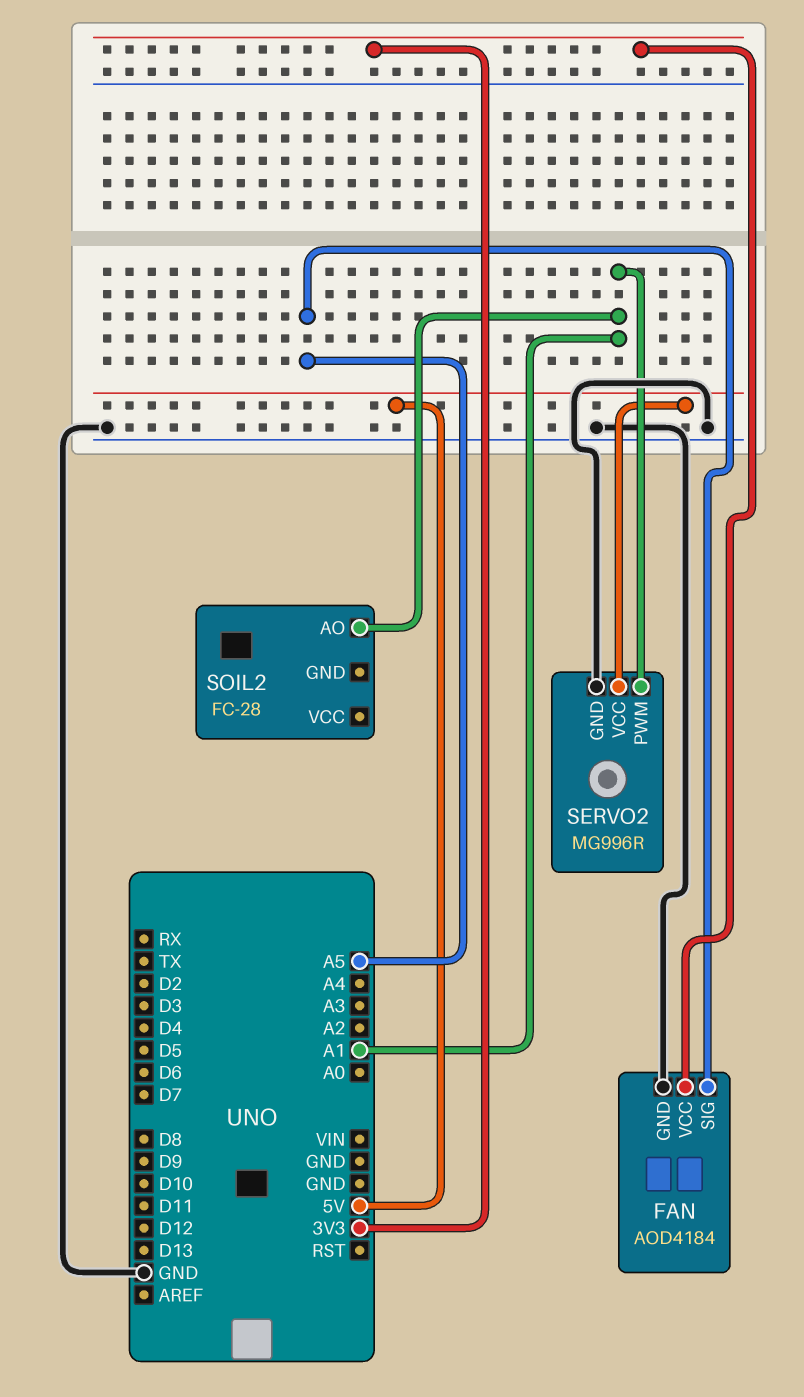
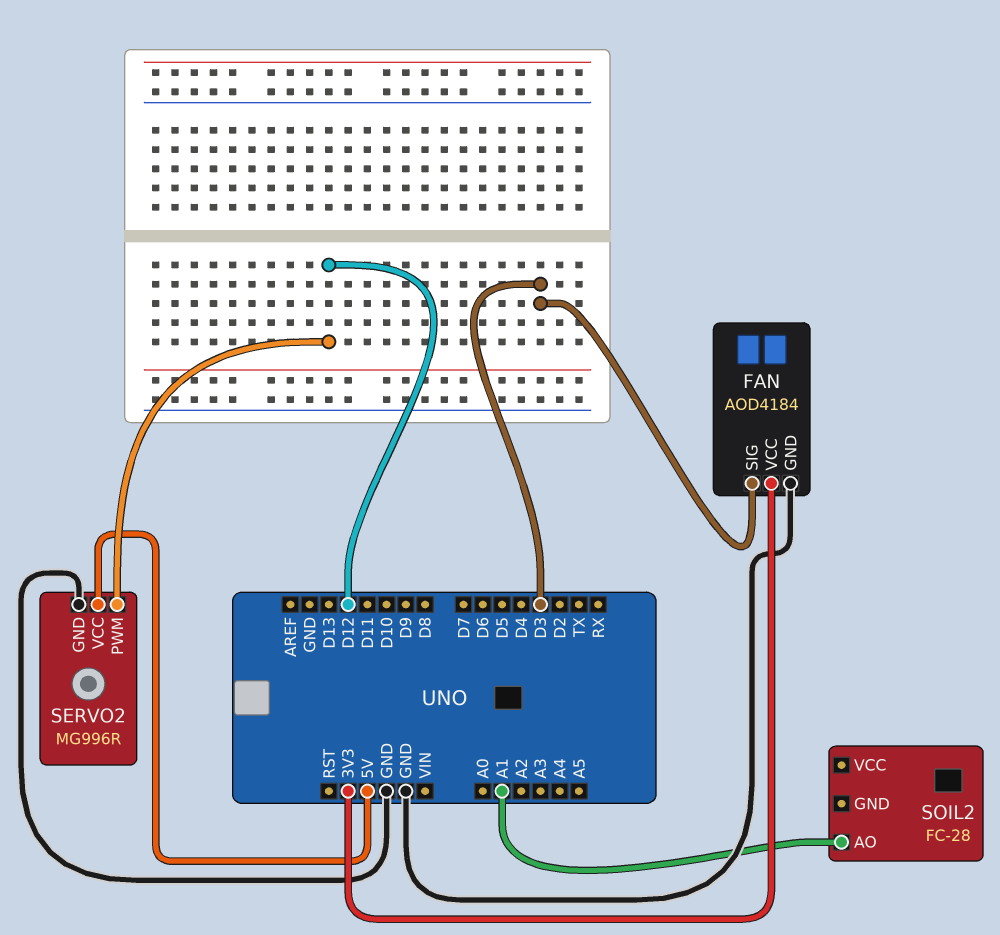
FAN pin SIG: A5 -> D3
SERVO2 pin PWM: A1 -> D12

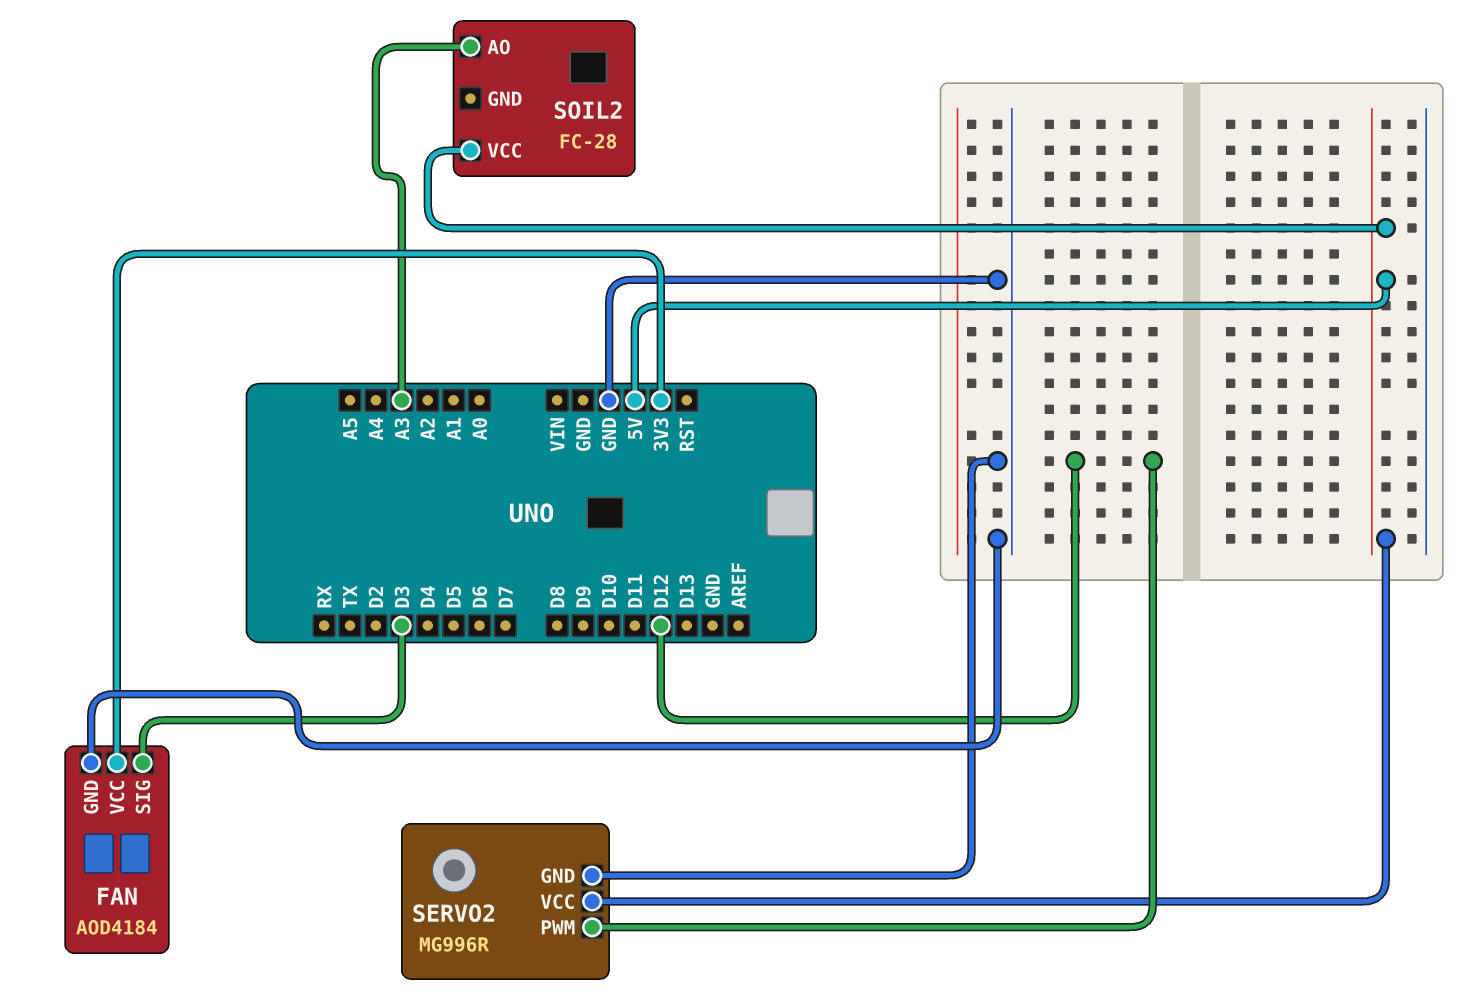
SOIL2 pin AO: A1 -> A3
SOIL2 pin VCC: none -> 5V

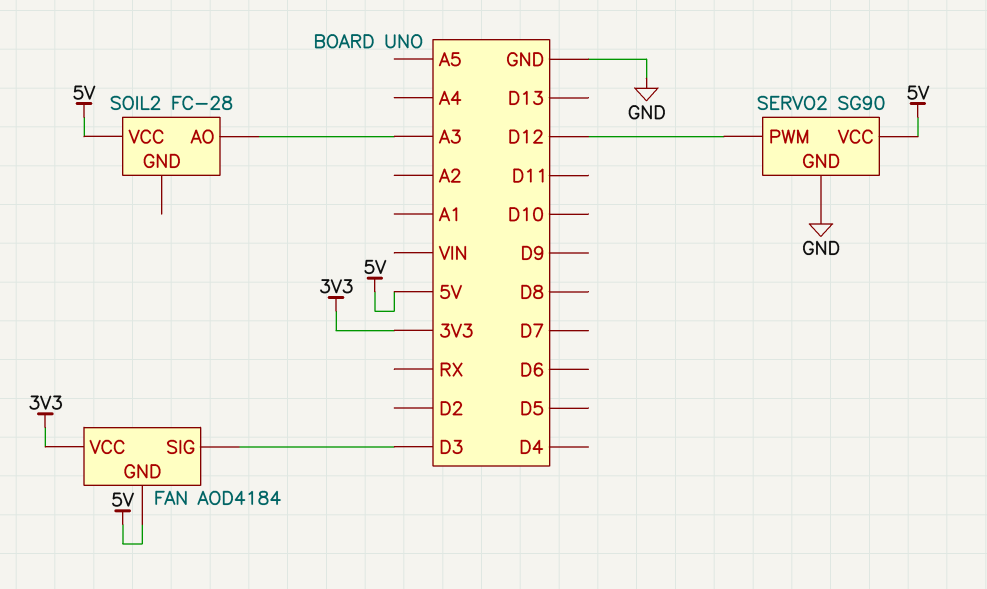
FAN pin GND: GND -> 5V
SERVO2: MG996R -> SG90

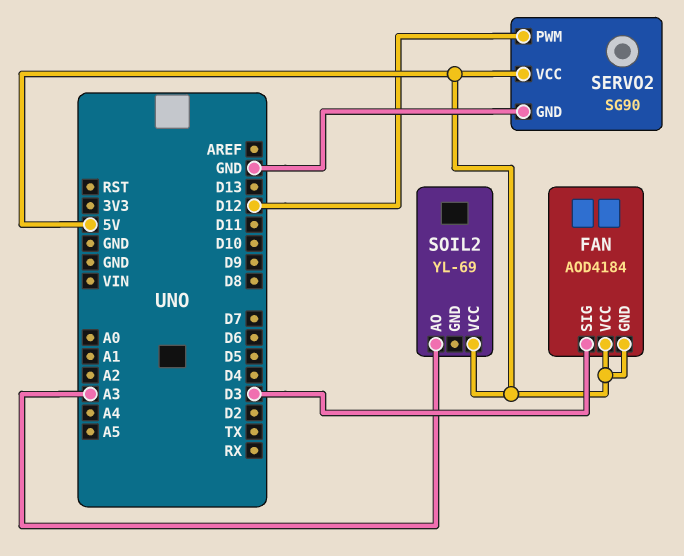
FAN pin VCC: 3V3 -> 5V
SOIL2: FC-28 -> YL-69

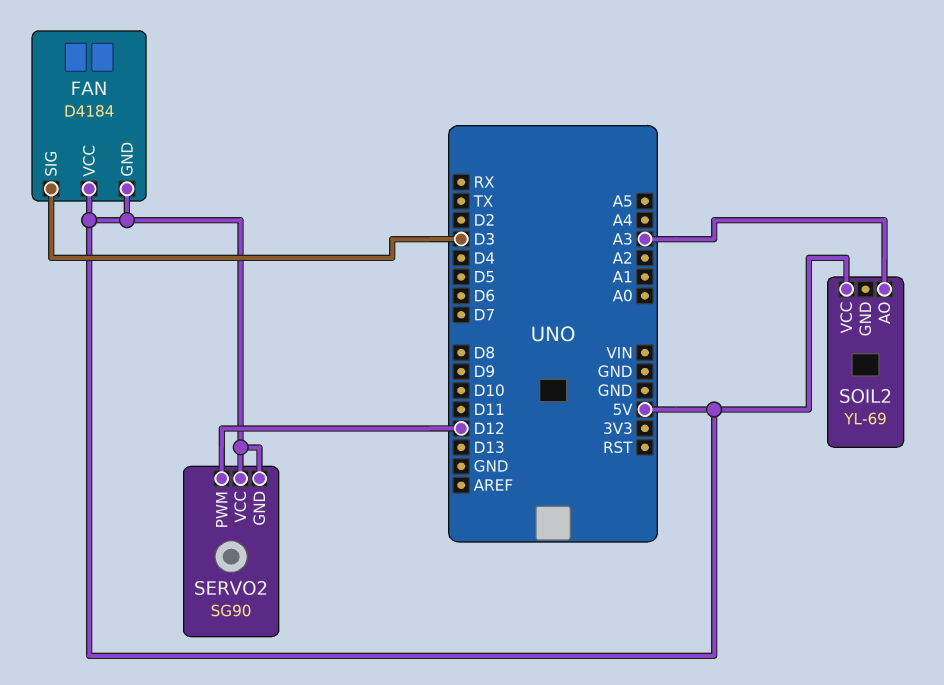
FAN: AOD4184 -> D4184
SERVO2 pin GND: GND -> 5V

